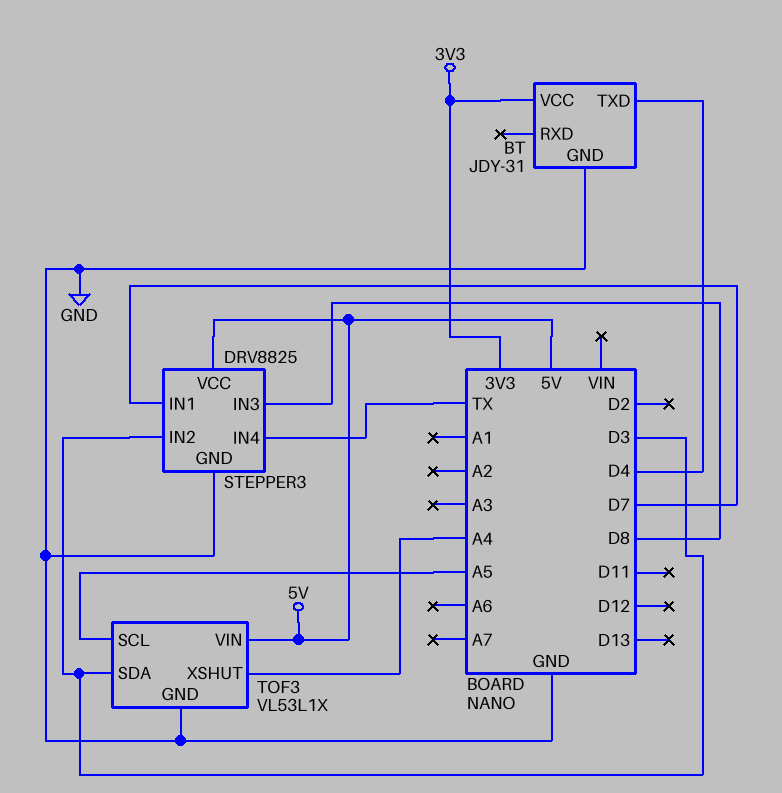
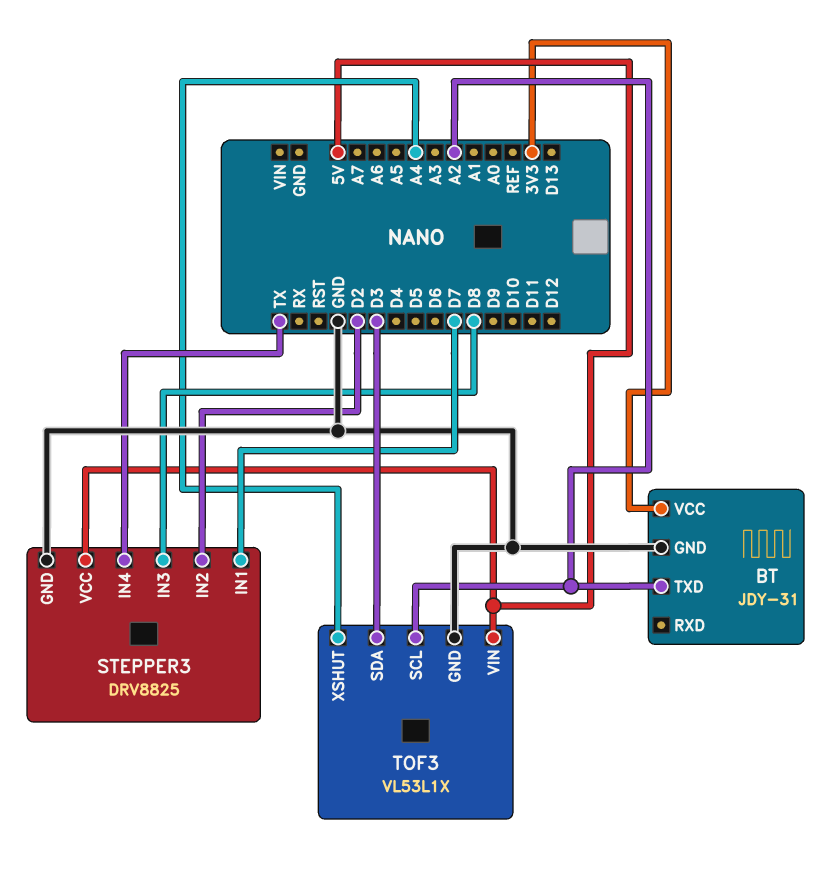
BT pin TXD: D4 -> A2
STEPPER3 pin IN2: D3 -> D2
TOF3 pin SCL: A5 -> A2

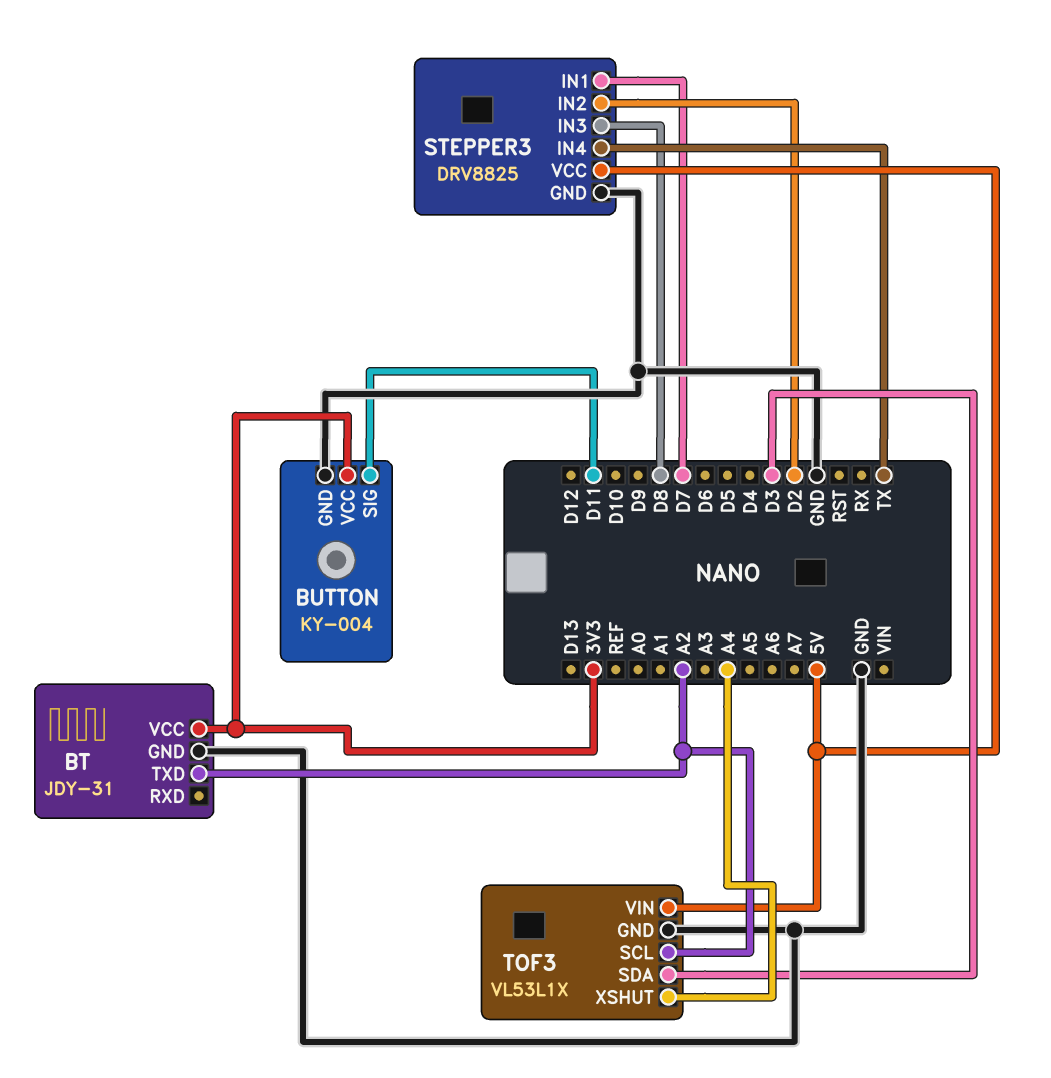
BUTTON: none -> KY-004
BUTTON pin GND: none -> GND
BUTTON pin SIG: none -> D11
BUTTON pin VCC: none -> 3V3

